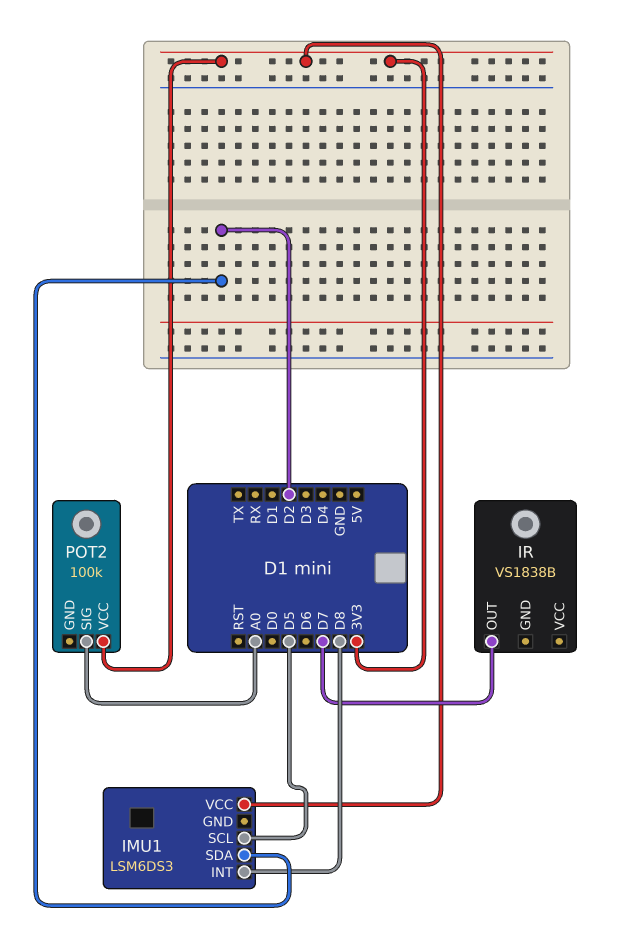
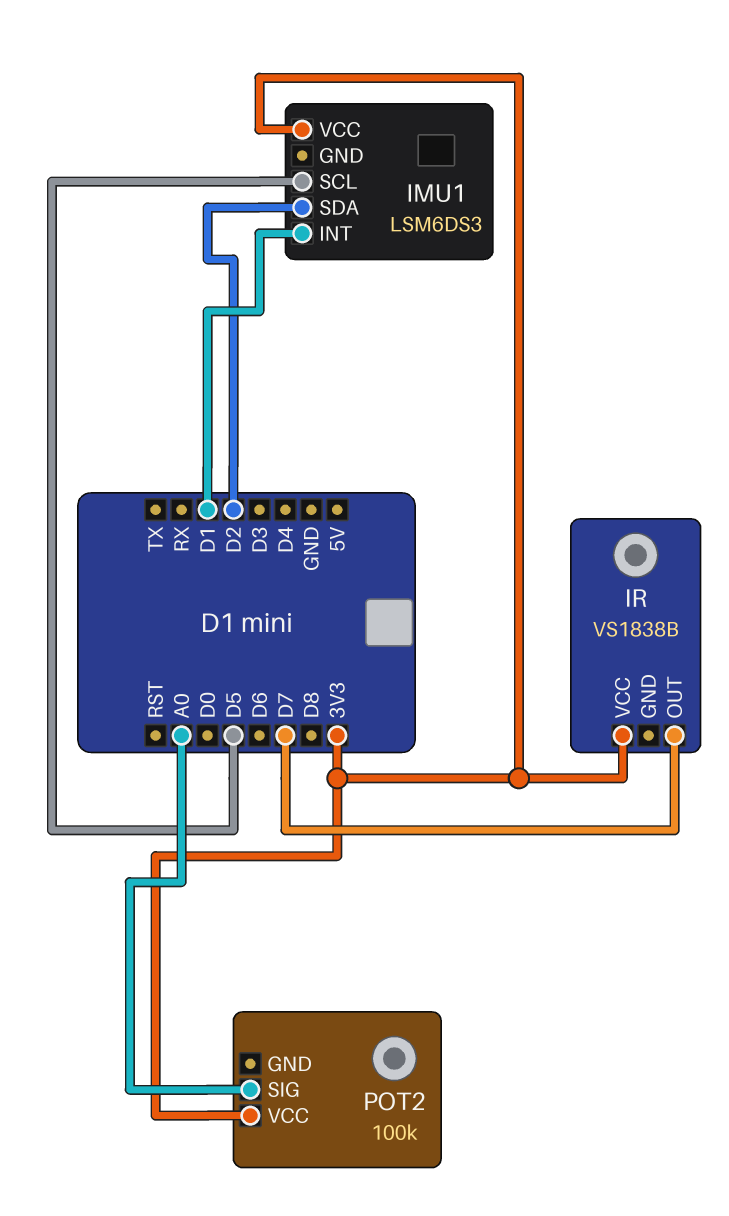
IMU1 pin INT: D8 -> D1
IR pin VCC: none -> 3V3

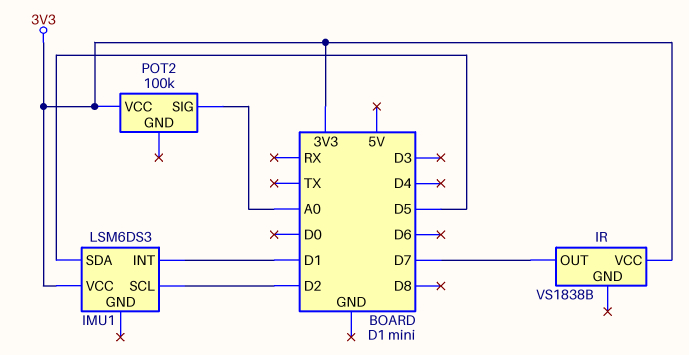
IMU1 pin SCL: D5 -> D2
IMU1 pin SDA: D2 -> D5

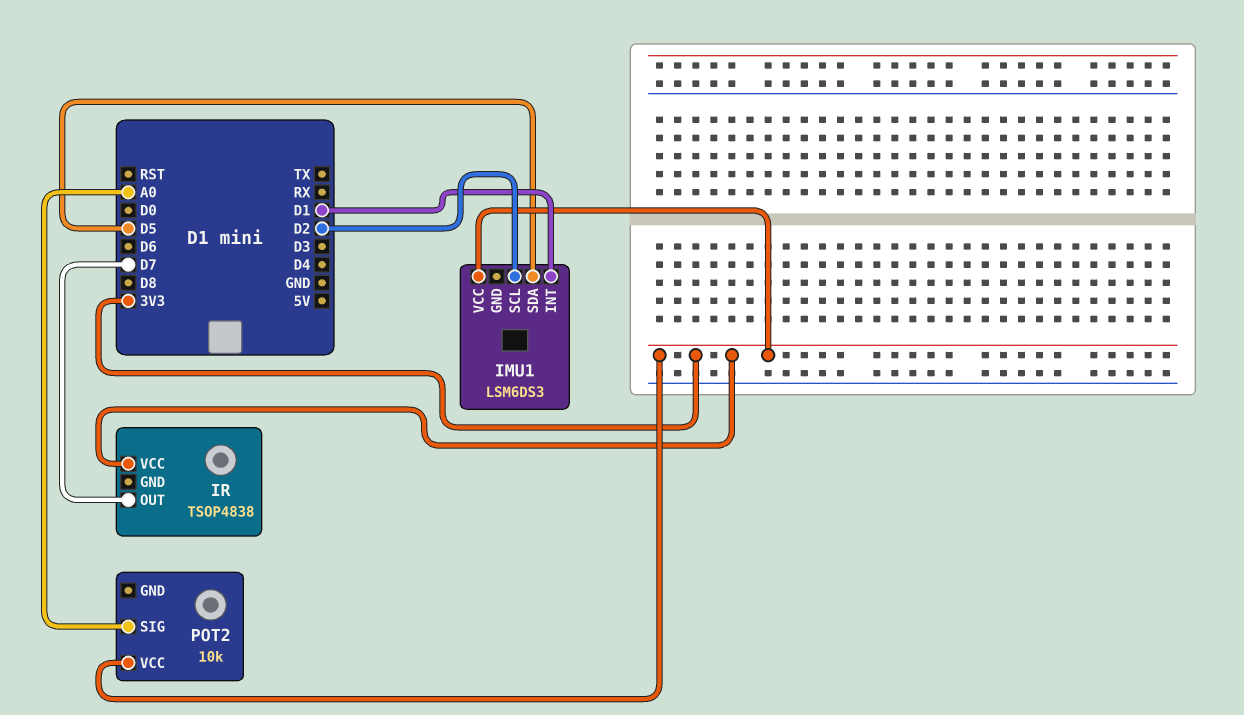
IR: VS1838B -> TSOP4838
POT2: 100k -> 10k

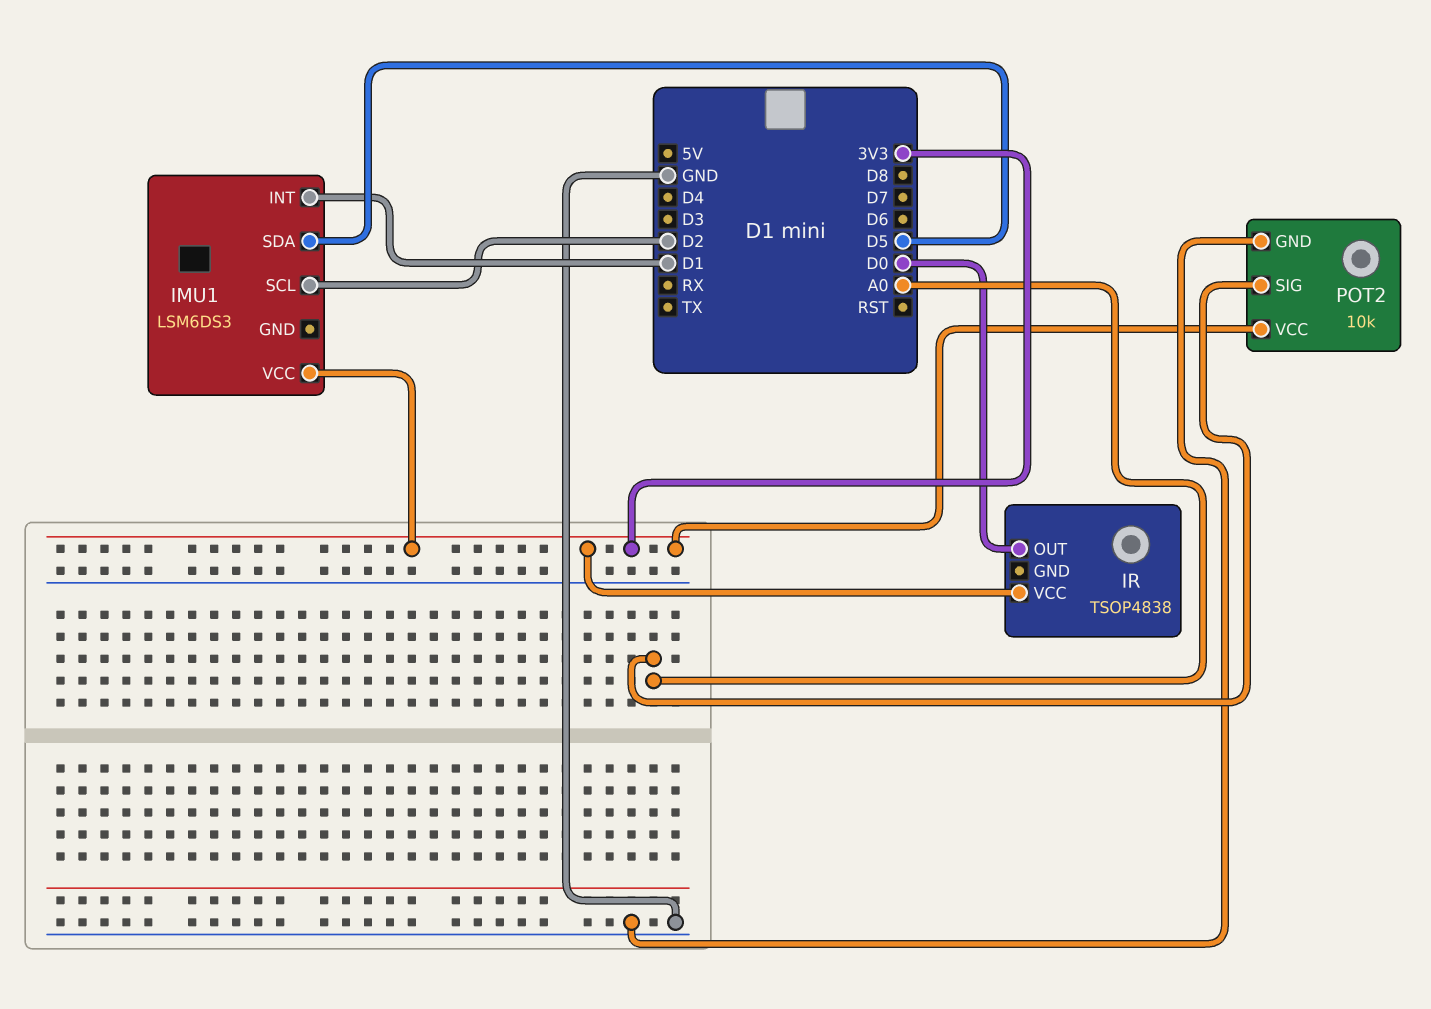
IR pin OUT: D7 -> D0
POT2 pin GND: none -> GND

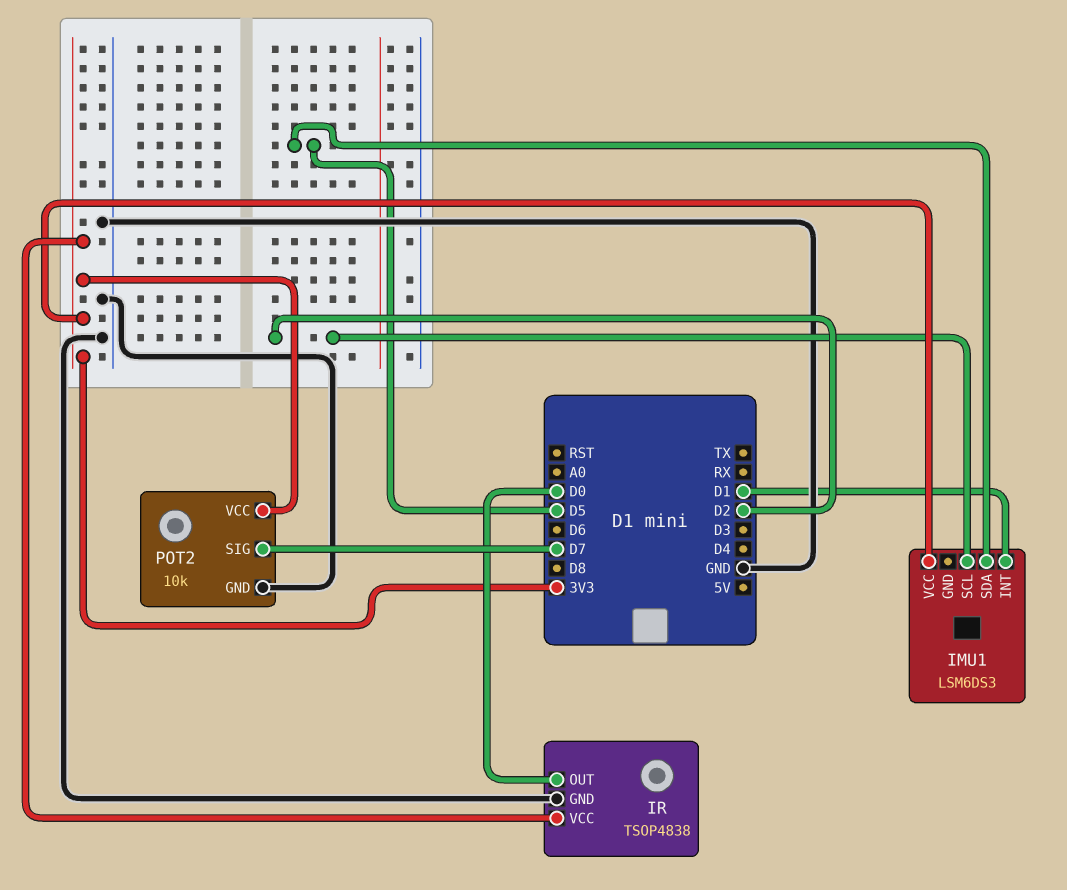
IR pin GND: none -> GND
POT2 pin SIG: A0 -> D7

